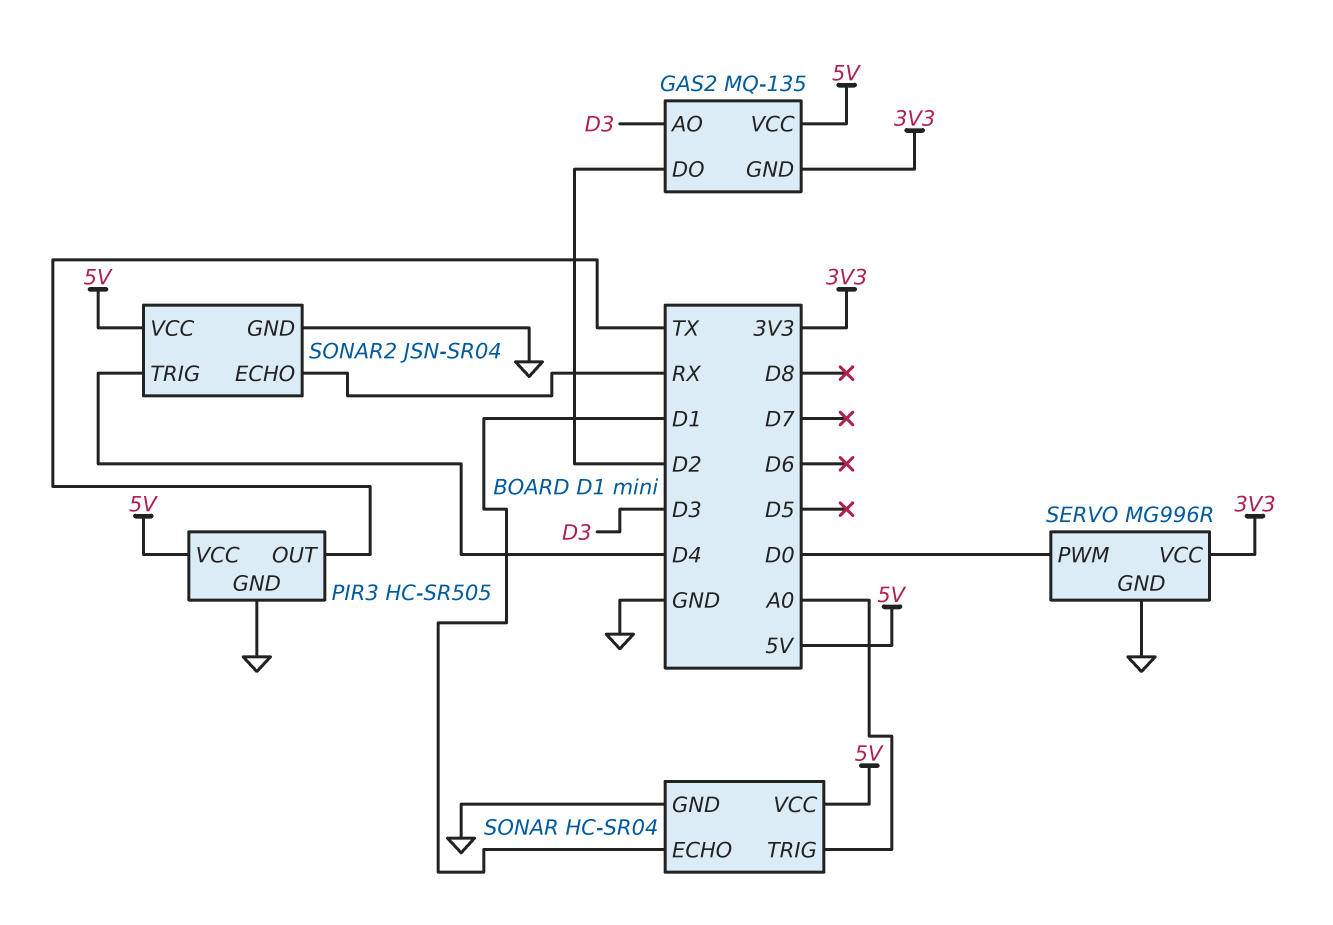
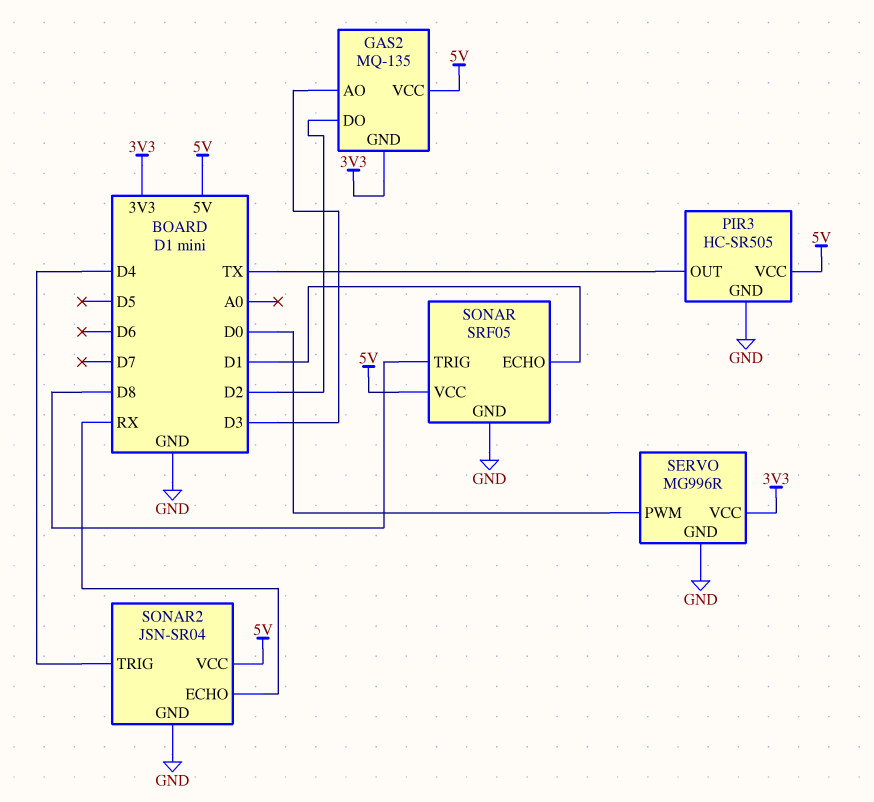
SONAR: HC-SR04 -> SRF05
SONAR pin TRIG: A0 -> D8

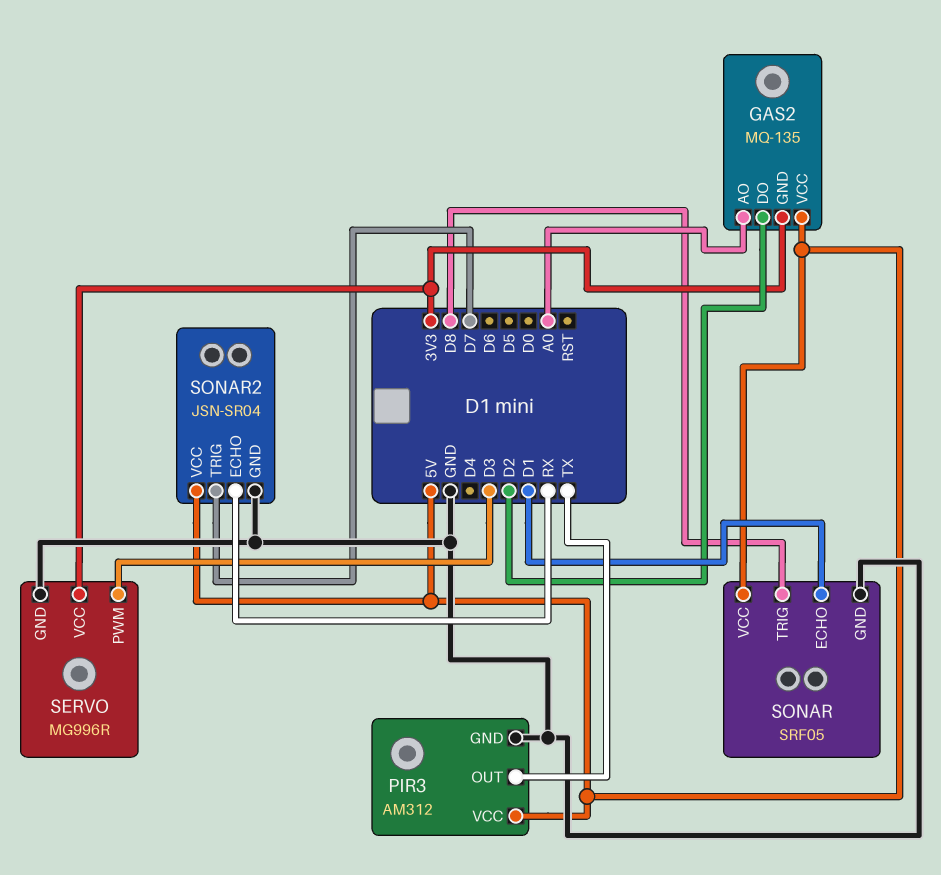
GAS2 pin AO: D3 -> A0
PIR3: HC-SR505 -> AM312
SERVO pin PWM: D0 -> D3
SONAR2 pin TRIG: D4 -> D7

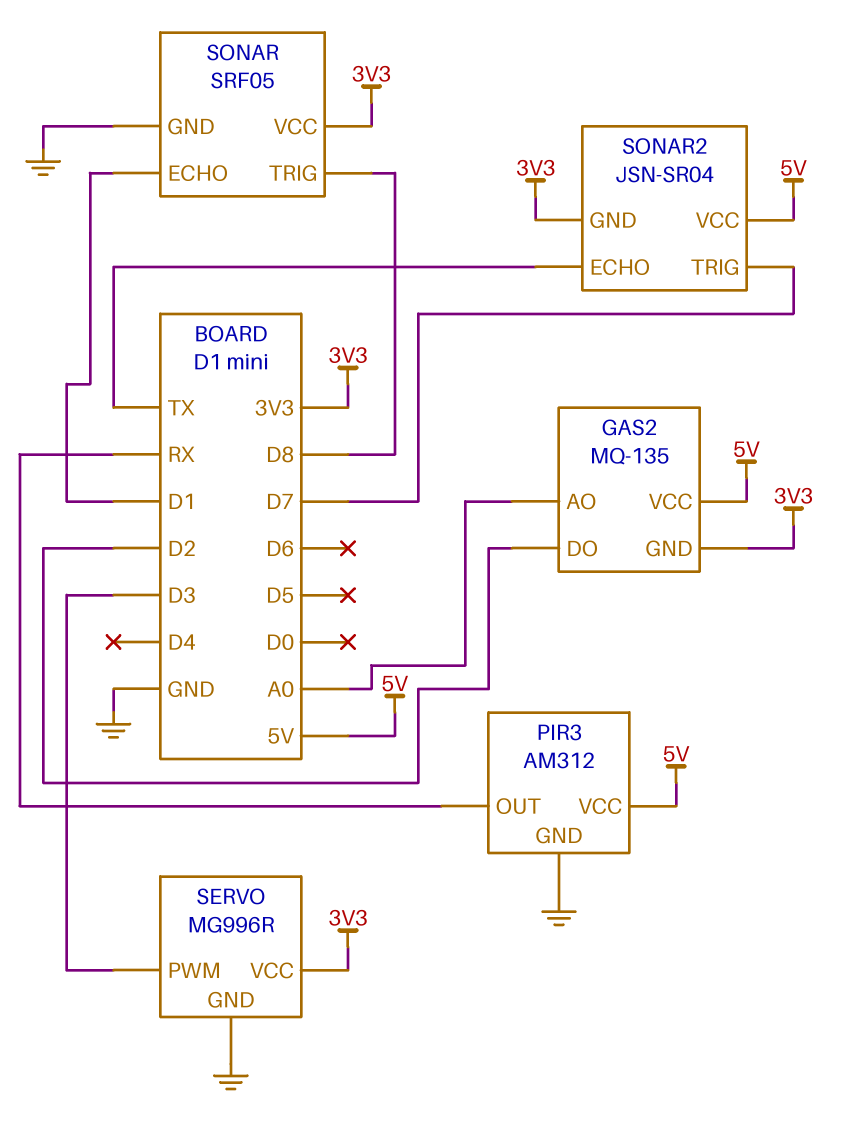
PIR3 pin OUT: TX -> RX
SONAR pin VCC: 5V -> 3V3
SONAR2 pin ECHO: RX -> TX
SONAR2 pin GND: GND -> 3V3

